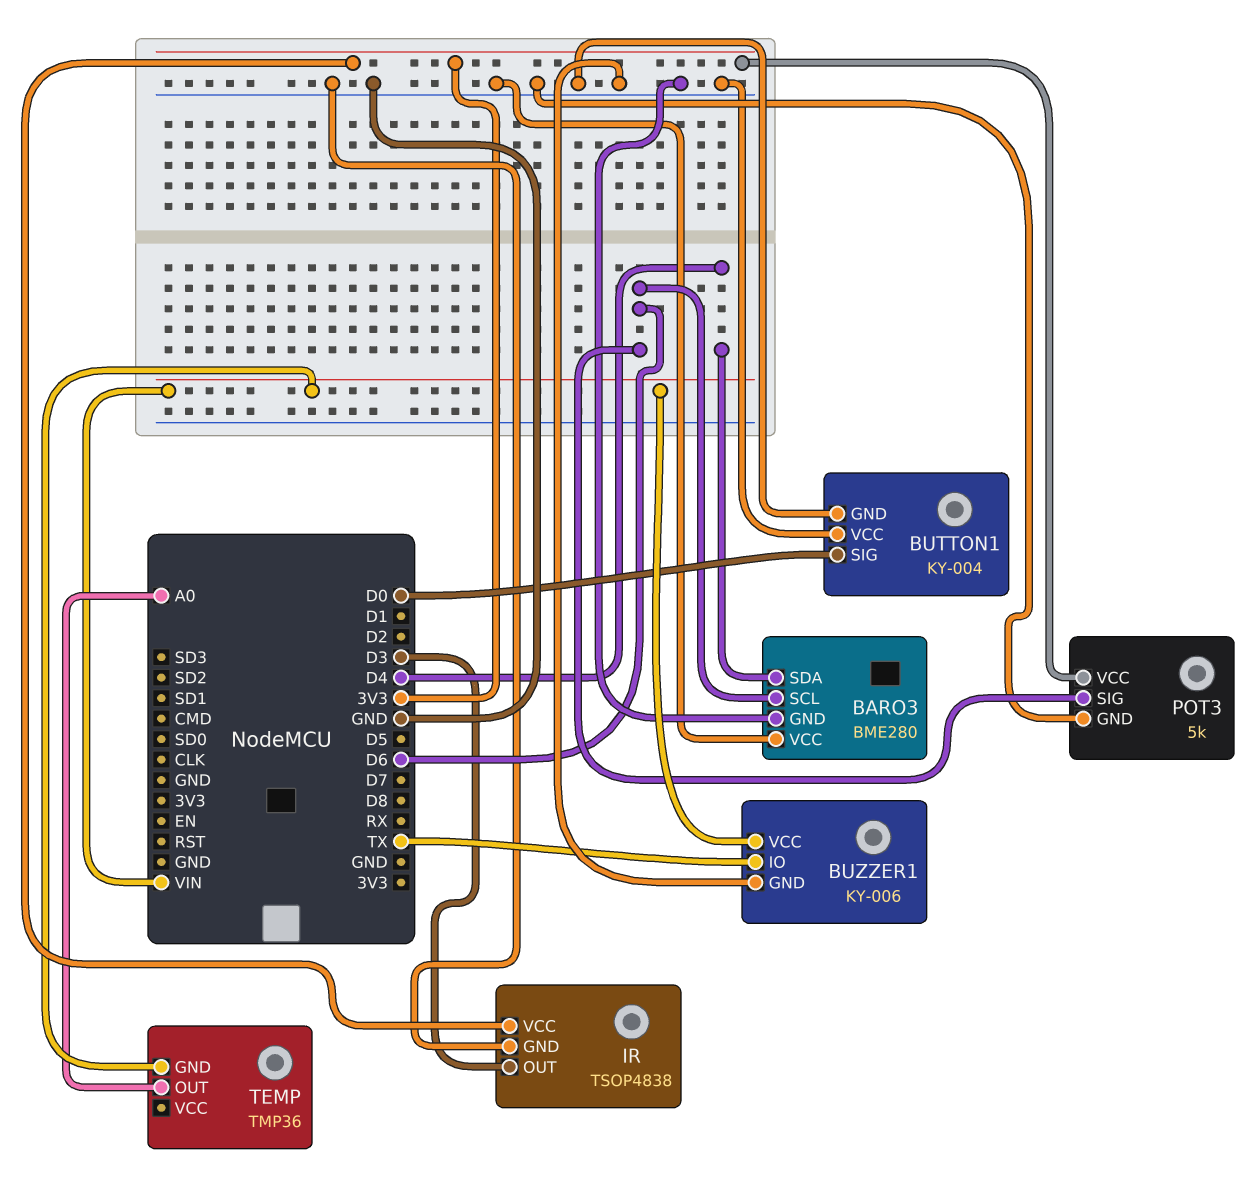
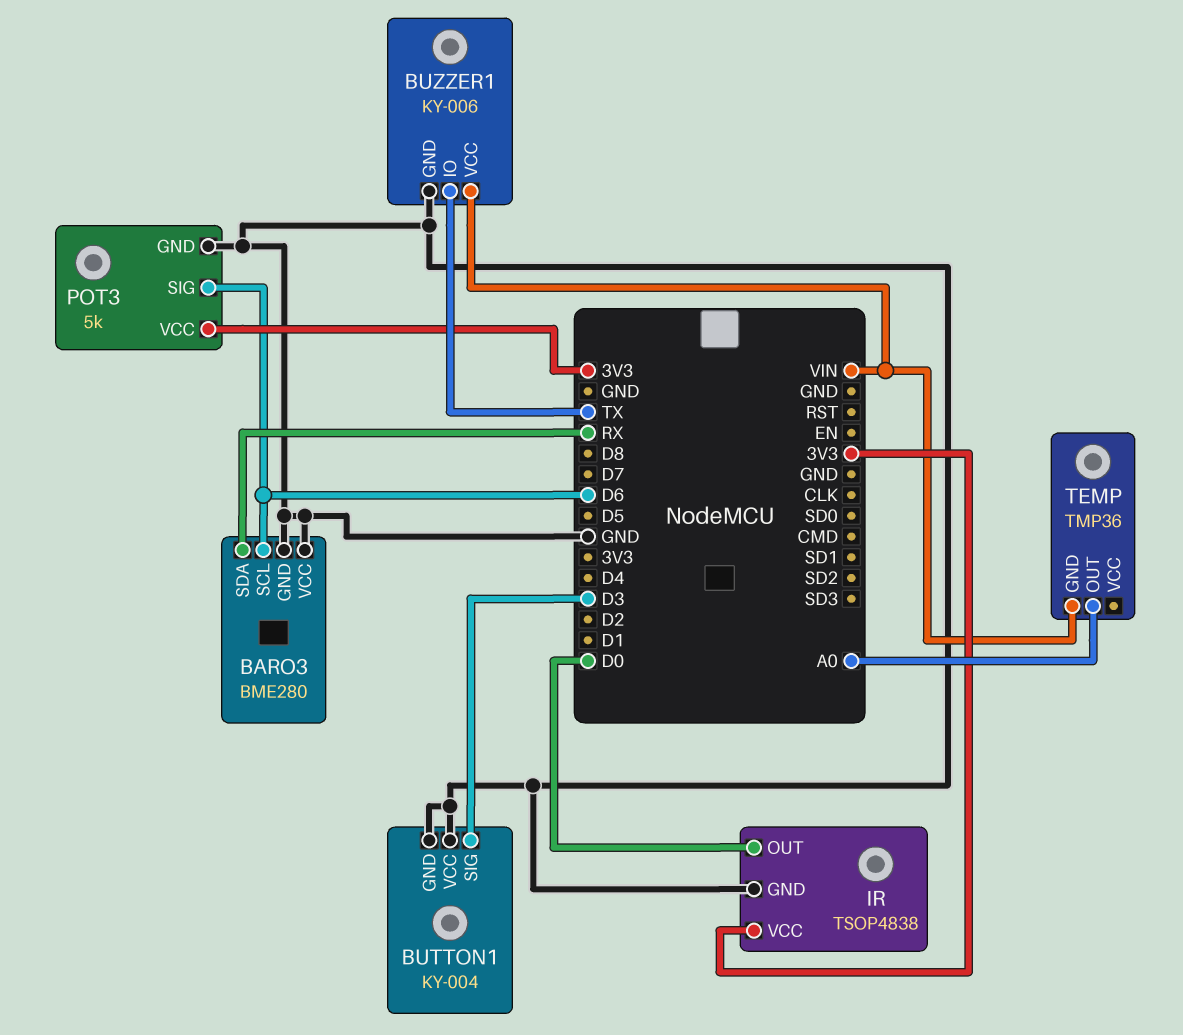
BARO3 pin SDA: D4 -> RX
BUTTON1 pin SIG: D0 -> D3
IR pin OUT: D3 -> D0

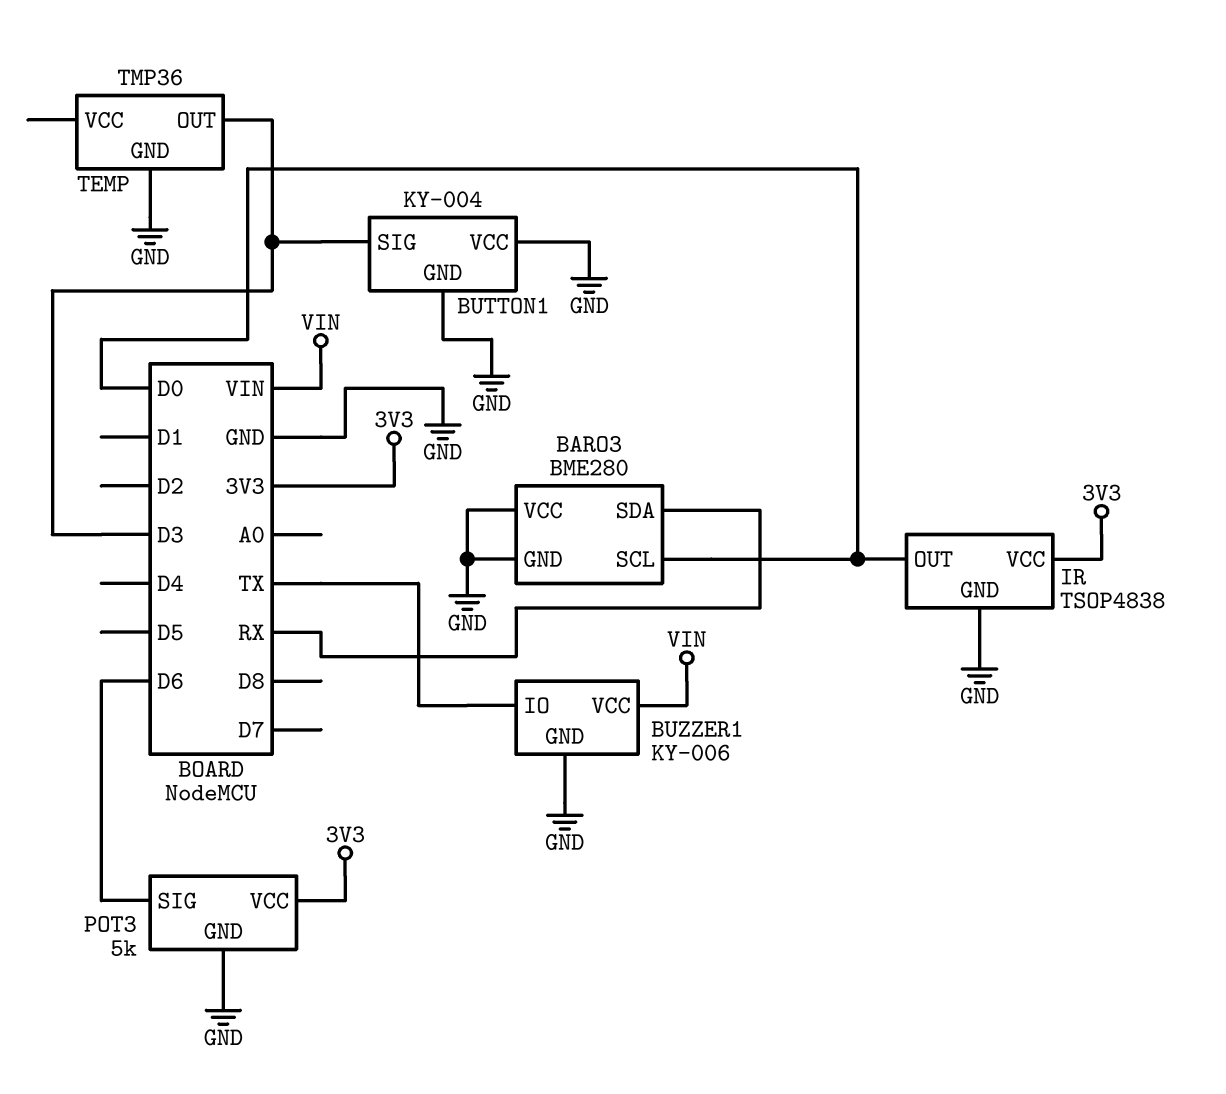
BARO3 pin SCL: D6 -> D0
TEMP pin GND: VIN -> GND
TEMP pin OUT: A0 -> D3

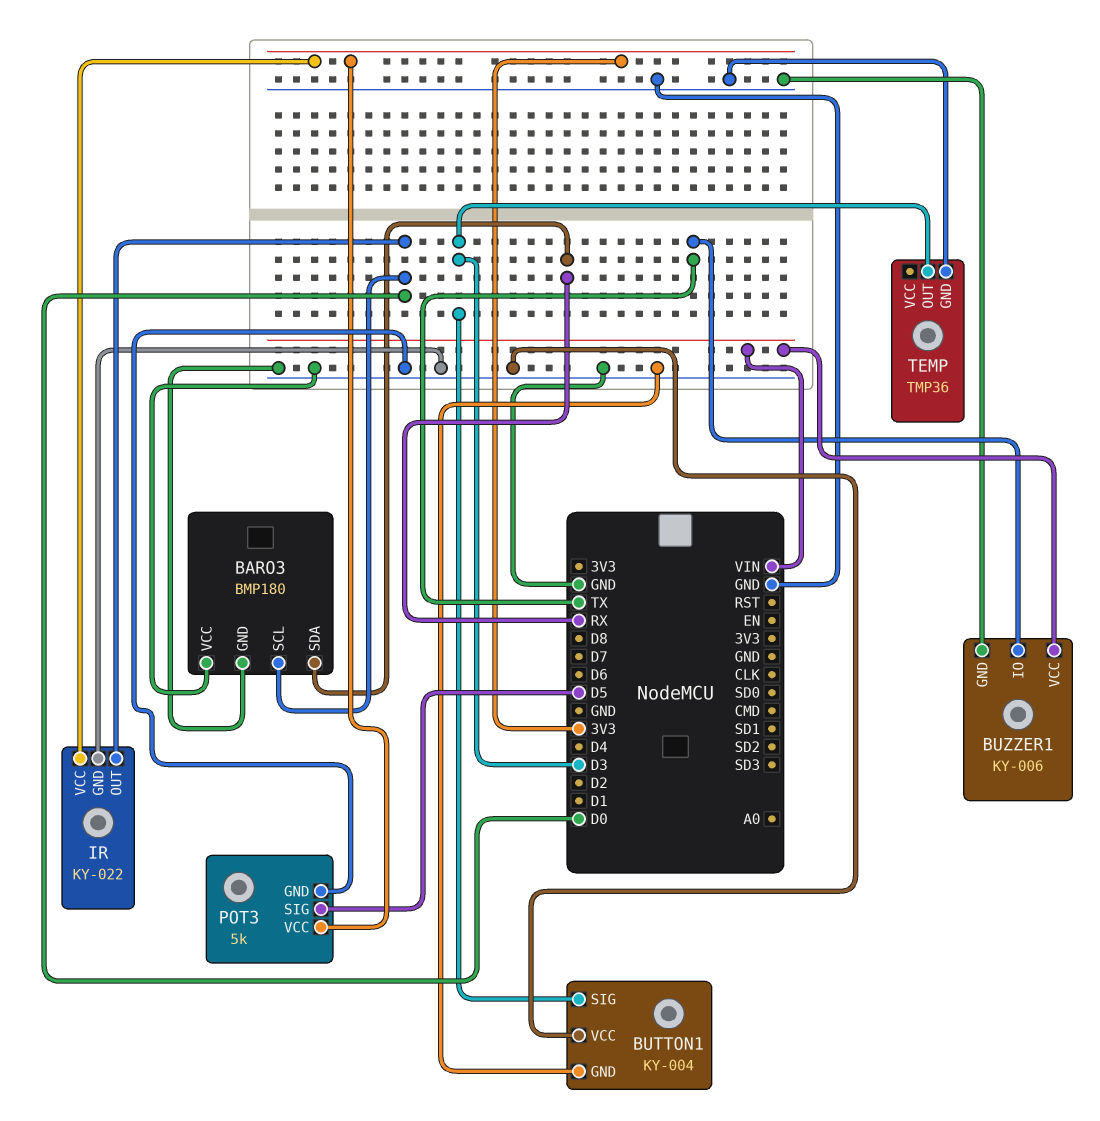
BARO3: BME280 -> BMP180
IR: TSOP4838 -> KY-022
POT3 pin SIG: D6 -> D5

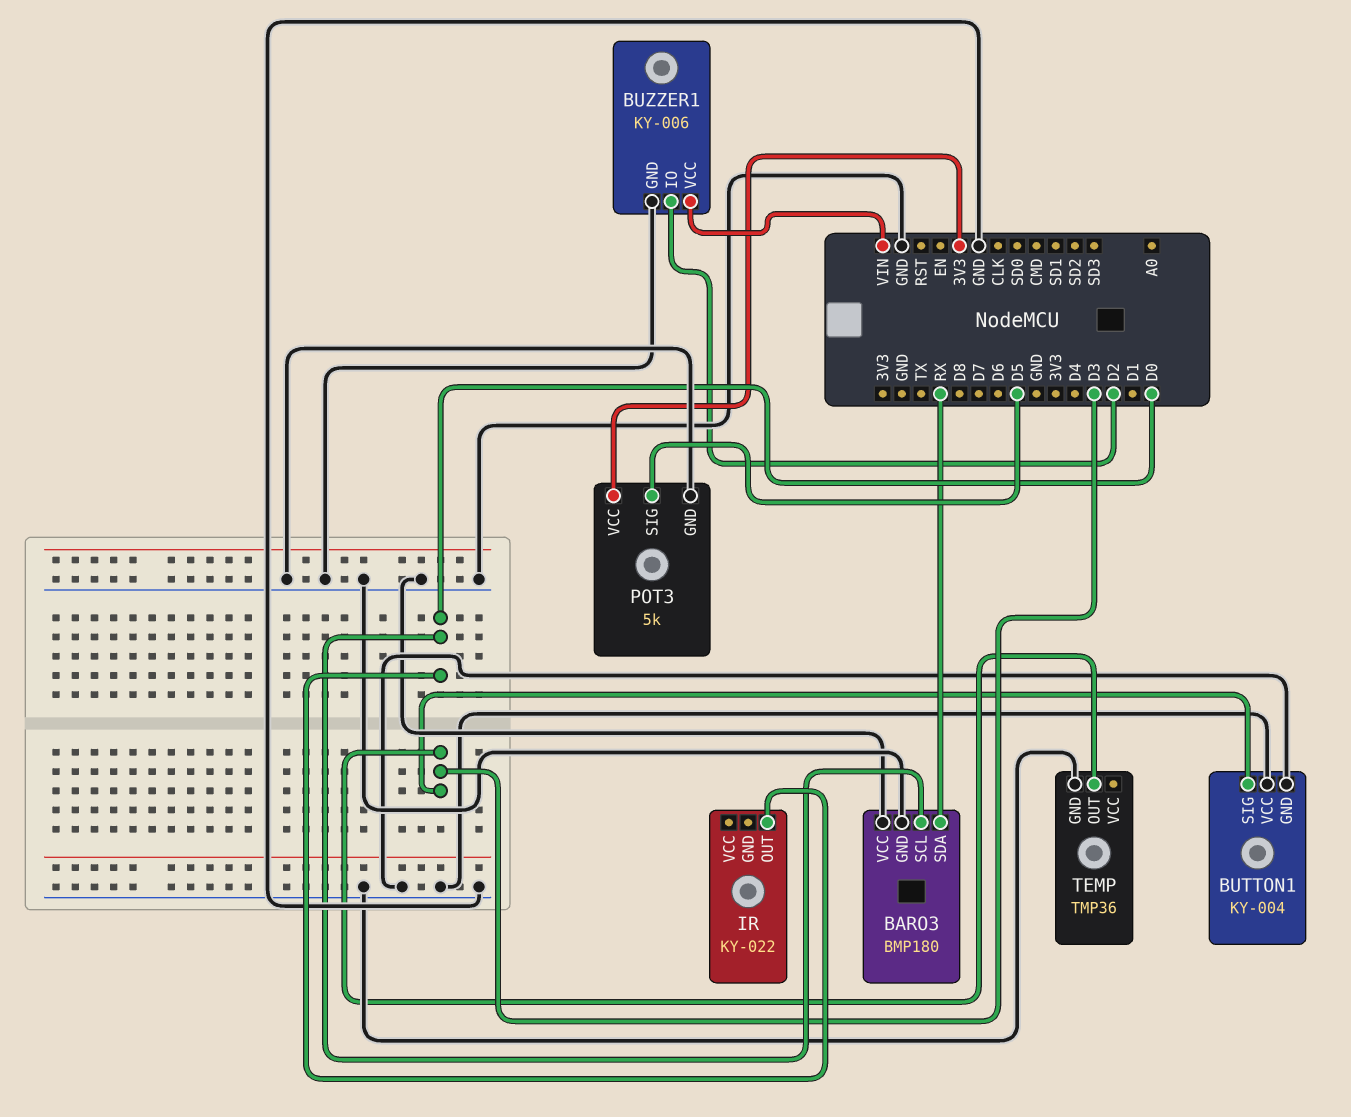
BUZZER1 pin IO: TX -> D2
IR pin GND: GND -> none
IR pin VCC: 3V3 -> none

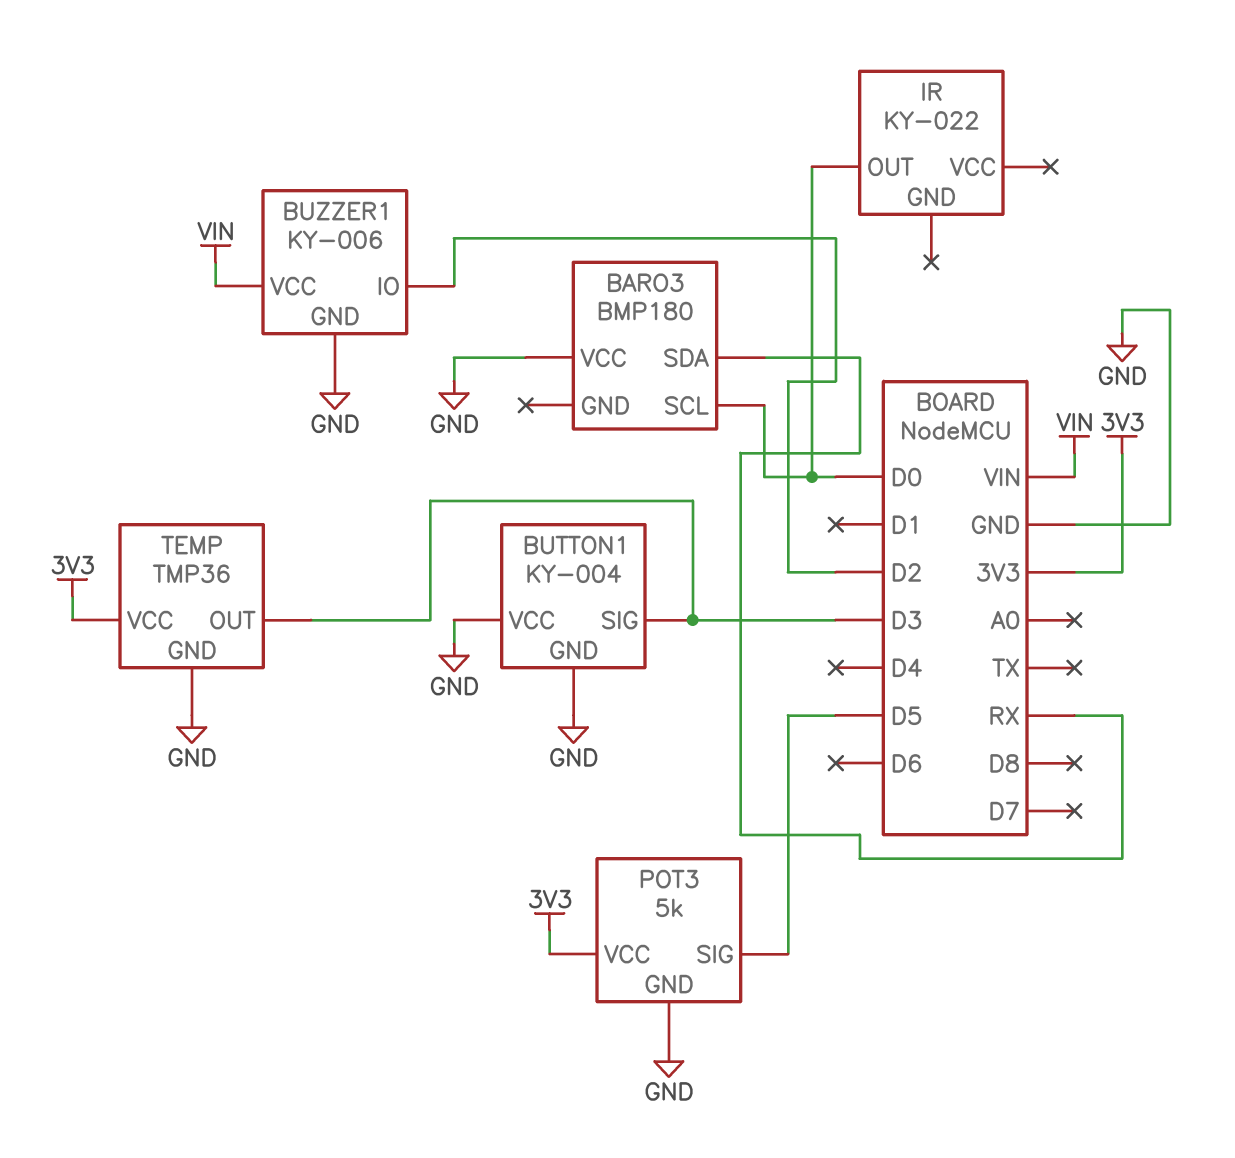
BARO3 pin GND: GND -> none
TEMP pin VCC: none -> 3V3

